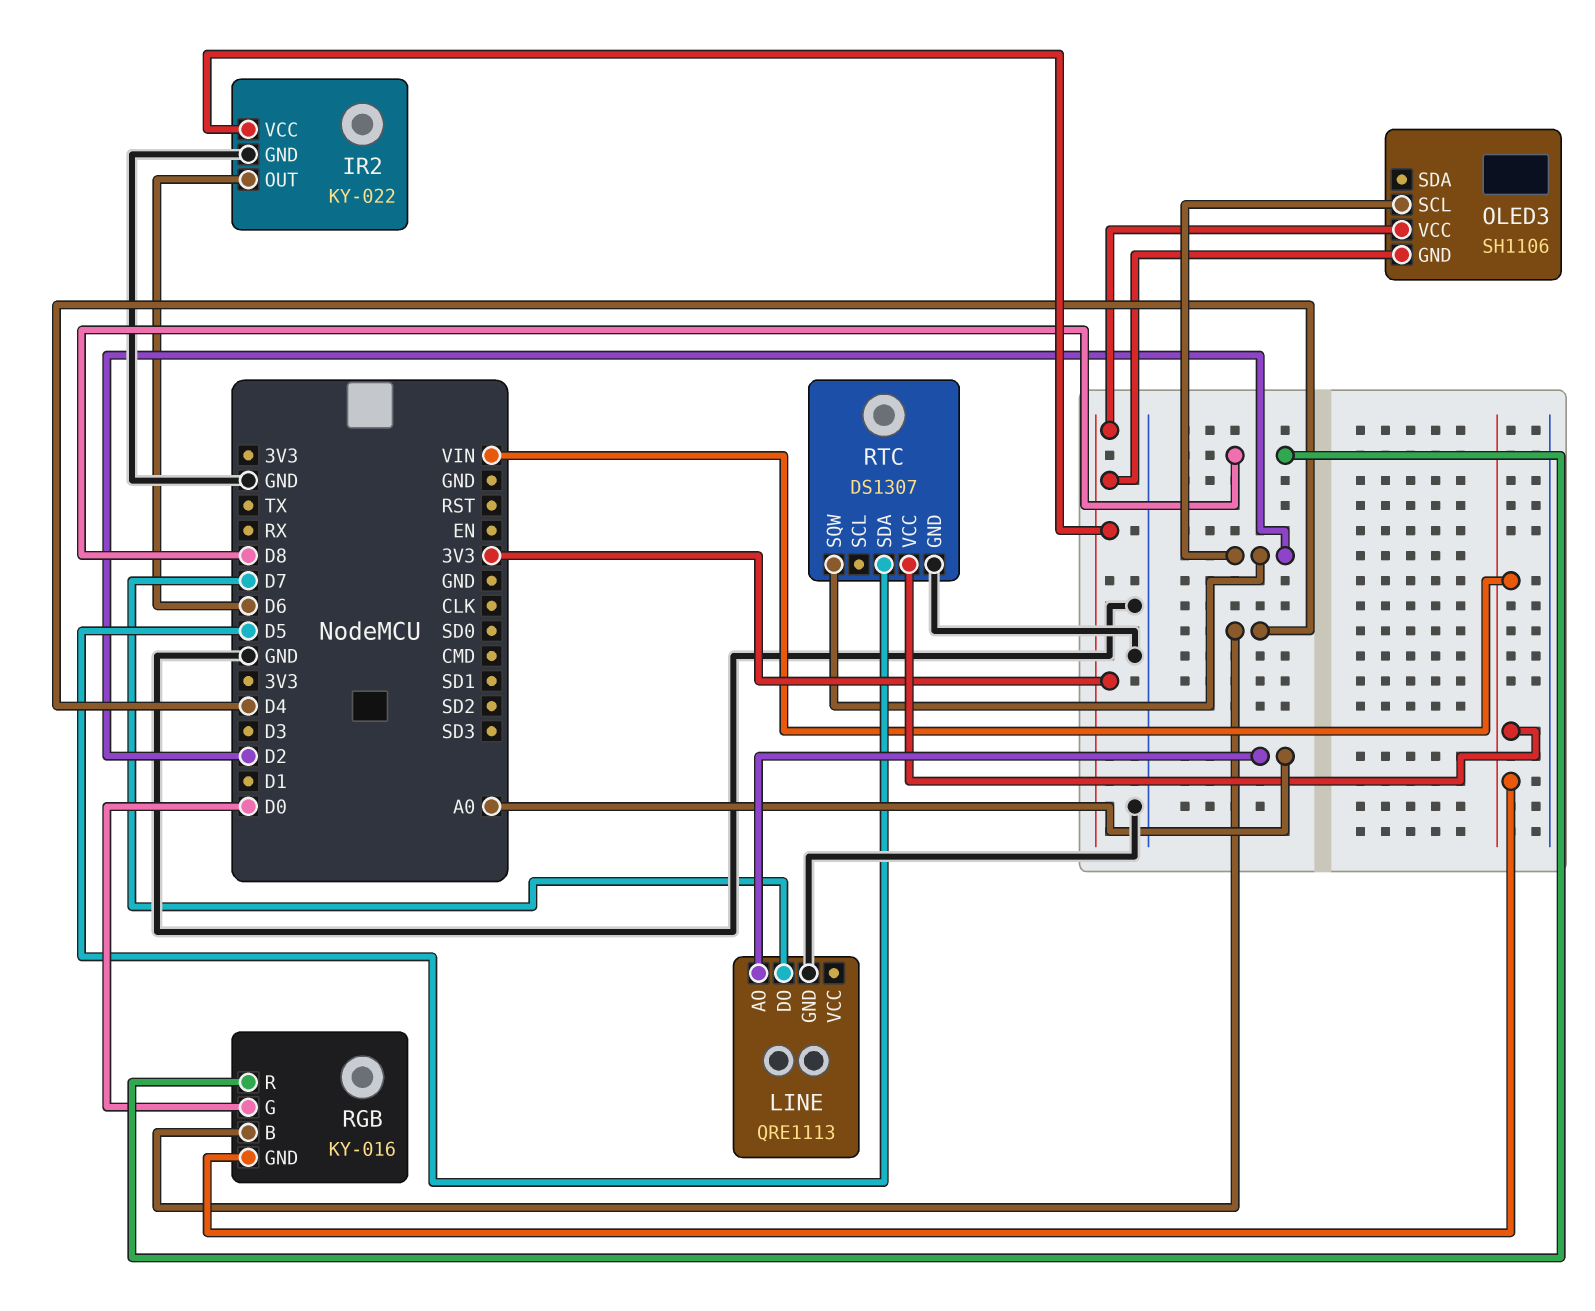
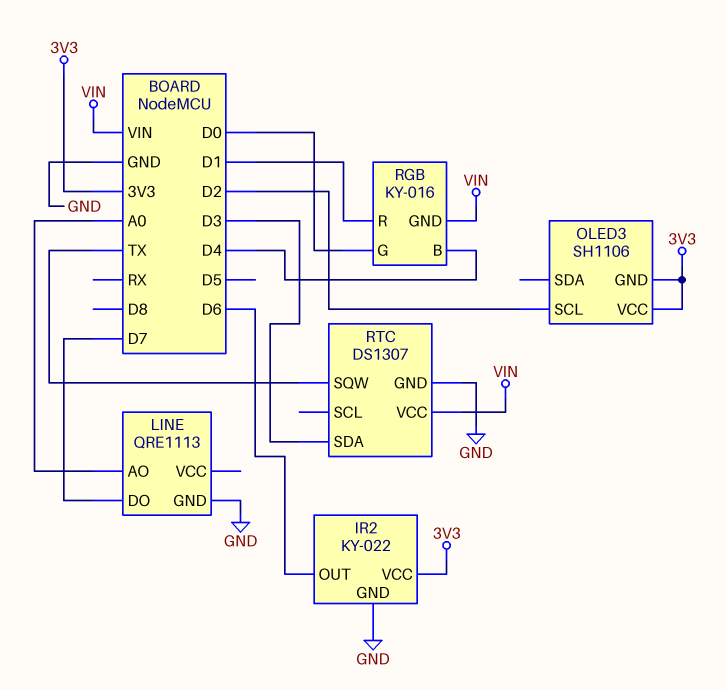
RGB pin R: D8 -> D1
RTC pin SDA: D5 -> D3
RTC pin SQW: D2 -> TX

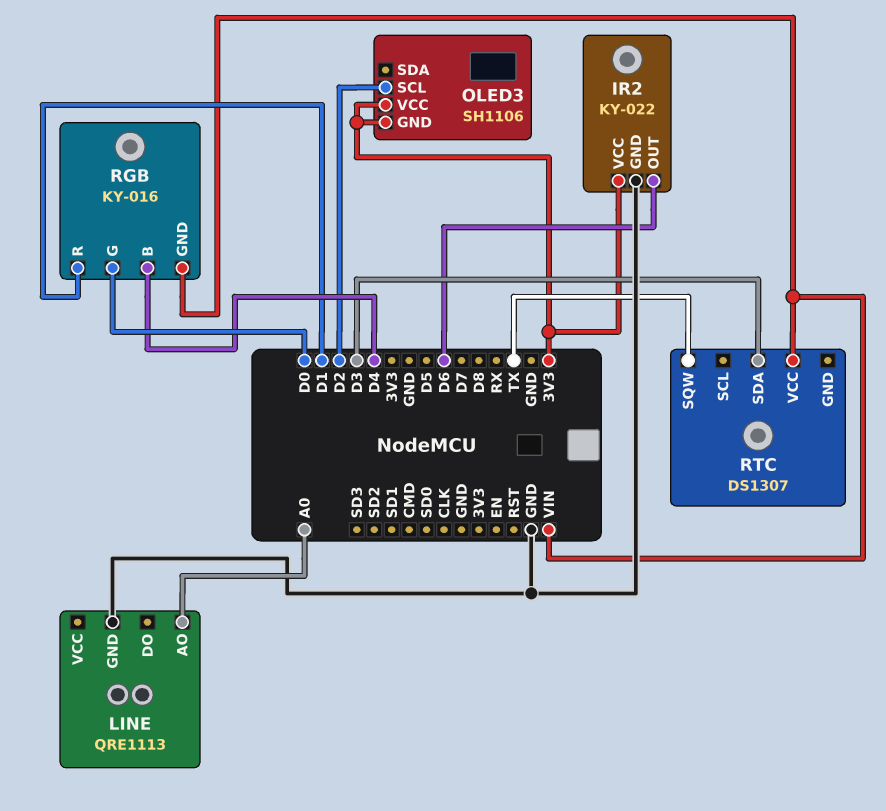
LINE pin DO: D7 -> none
RTC pin GND: GND -> none

